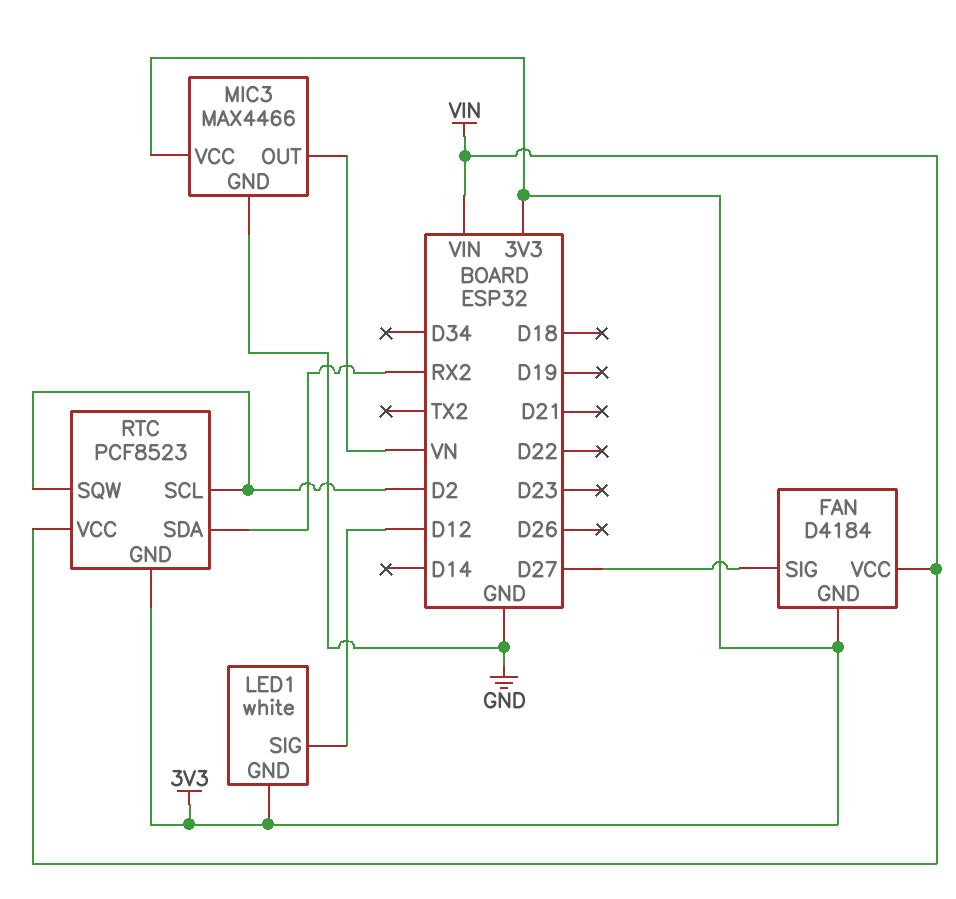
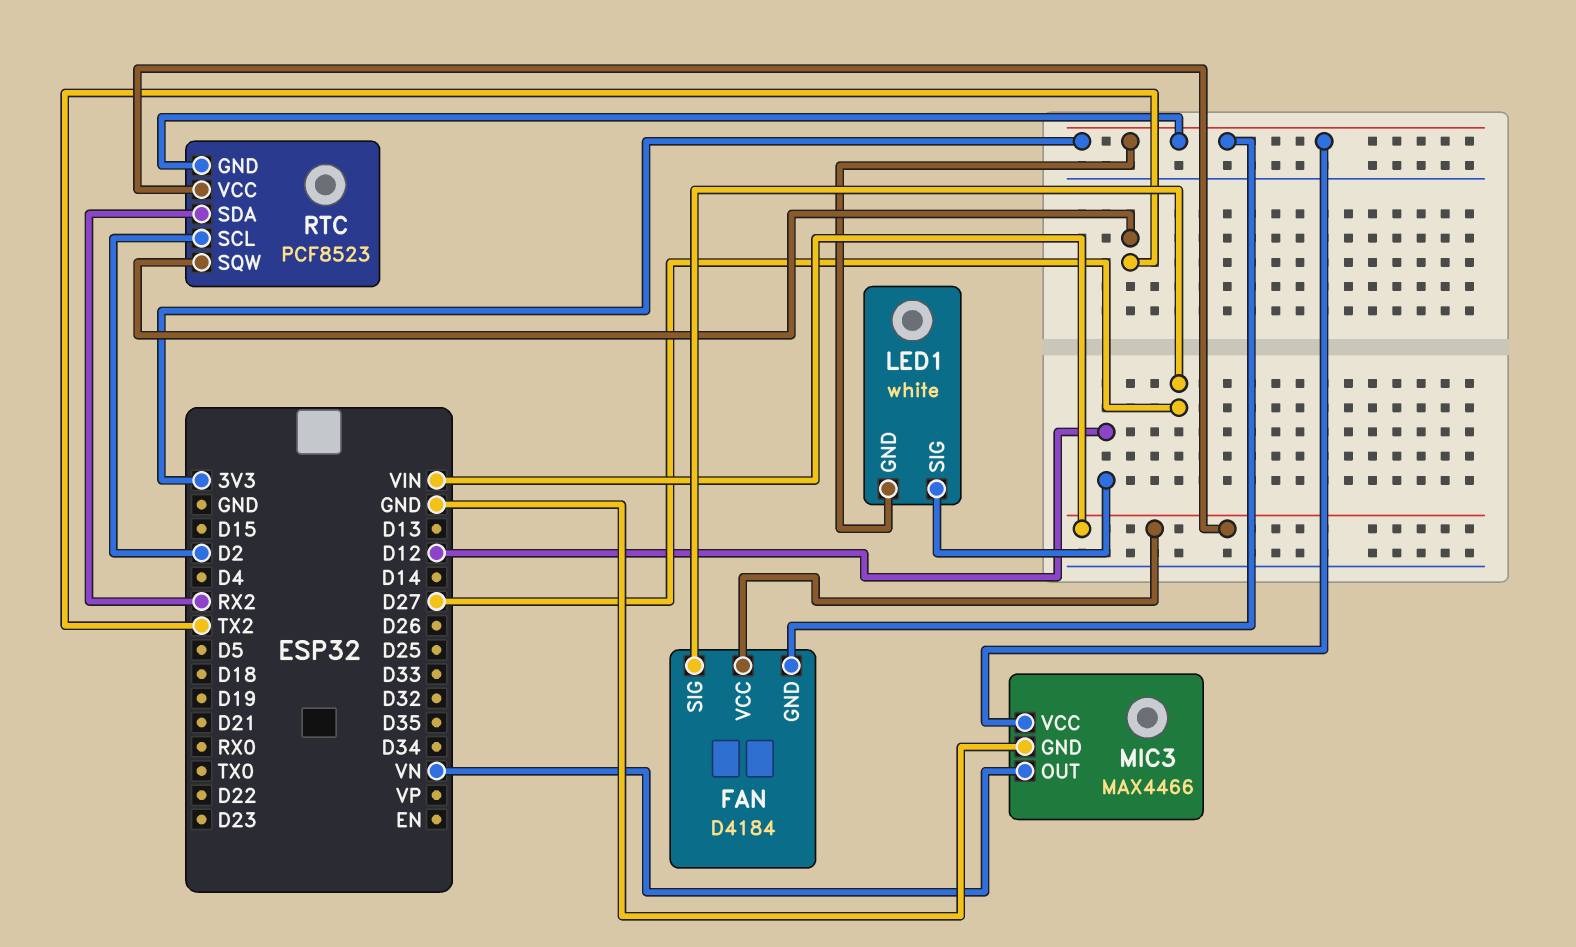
RTC pin SQW: D2 -> TX2

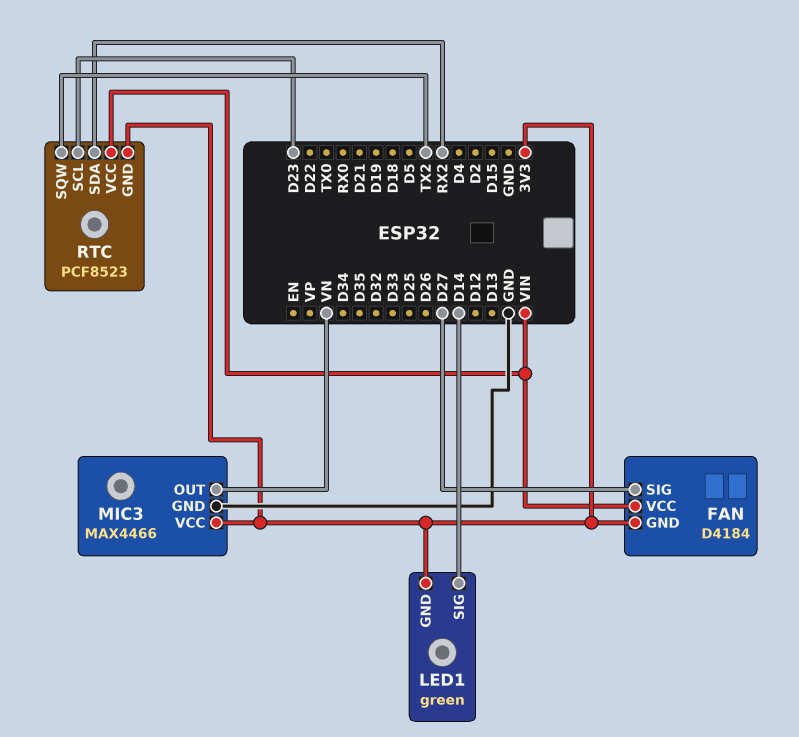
LED1: white -> green
LED1 pin SIG: D12 -> D14
RTC pin SCL: D2 -> D23

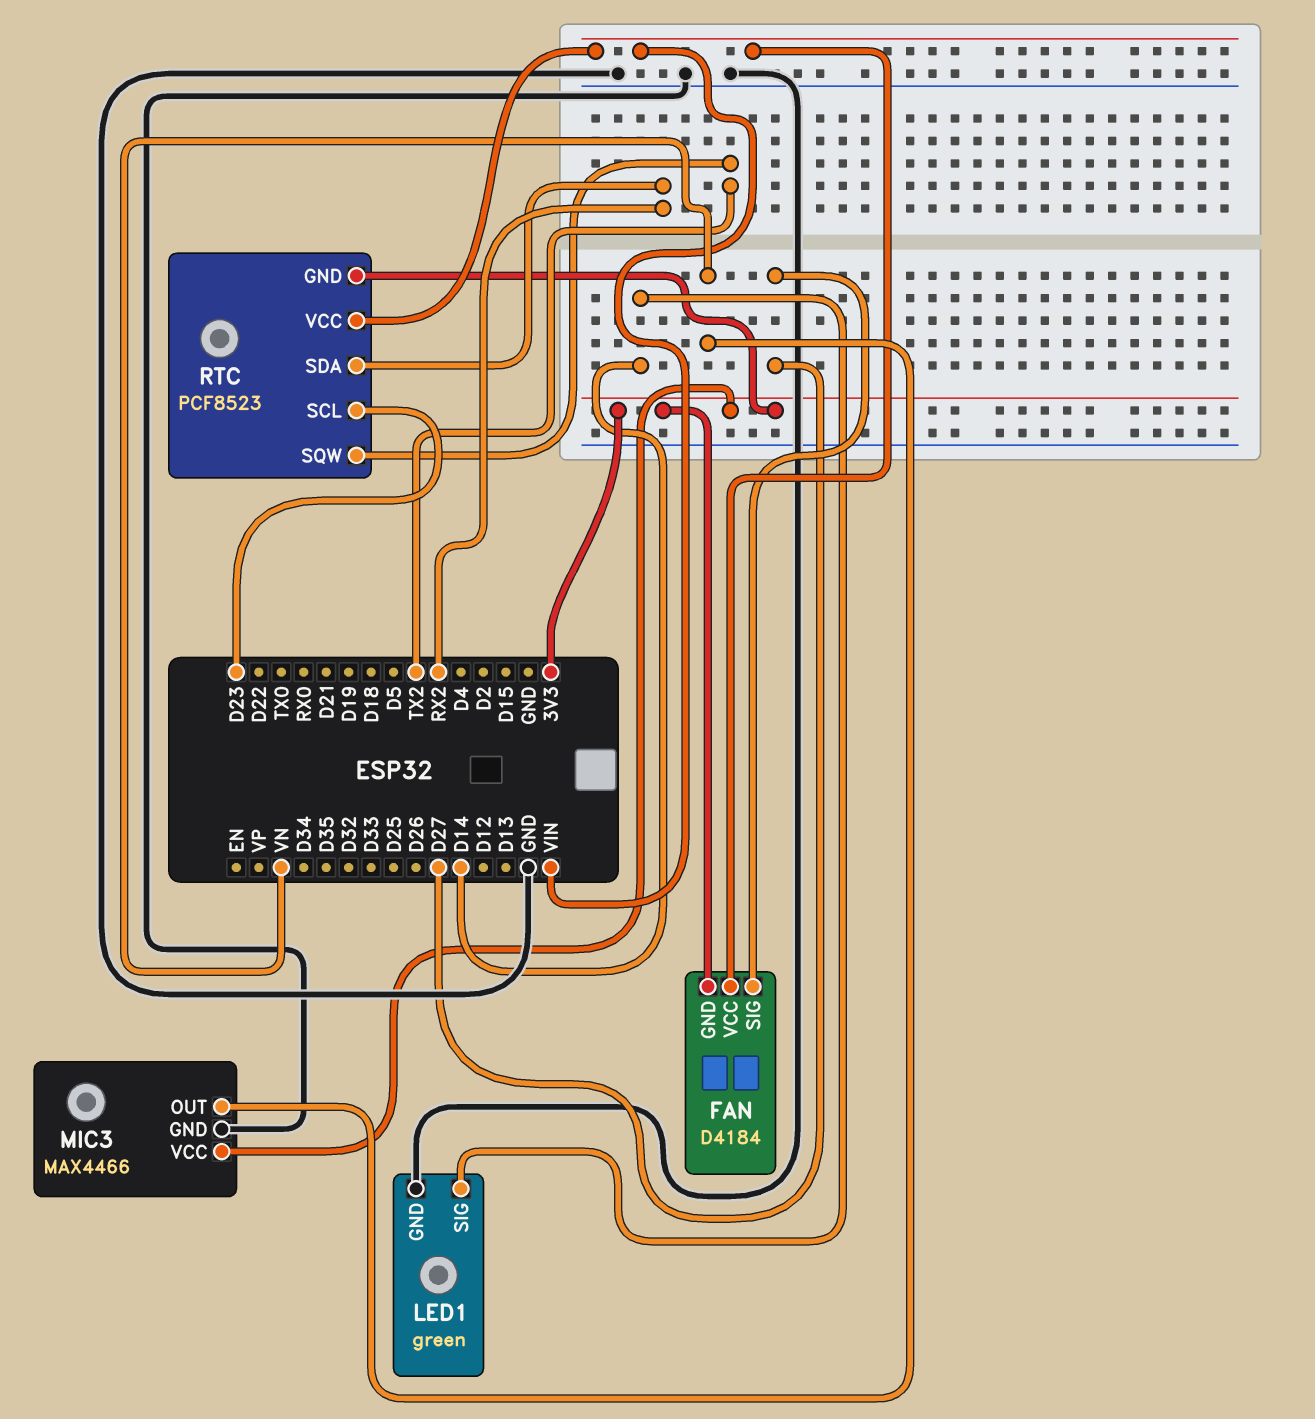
LED1 pin GND: 3V3 -> GND

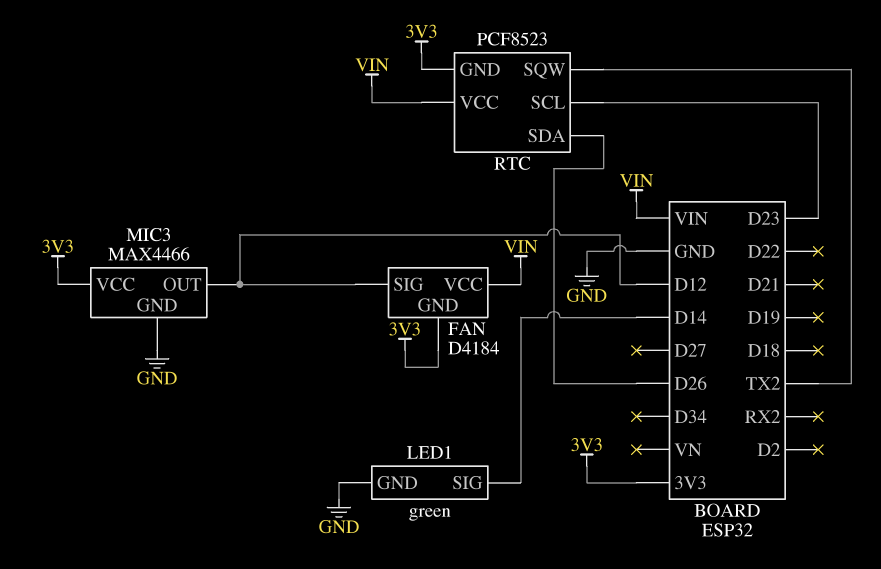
FAN pin SIG: D27 -> D12
MIC3 pin OUT: VN -> D12
RTC pin SDA: RX2 -> D26

